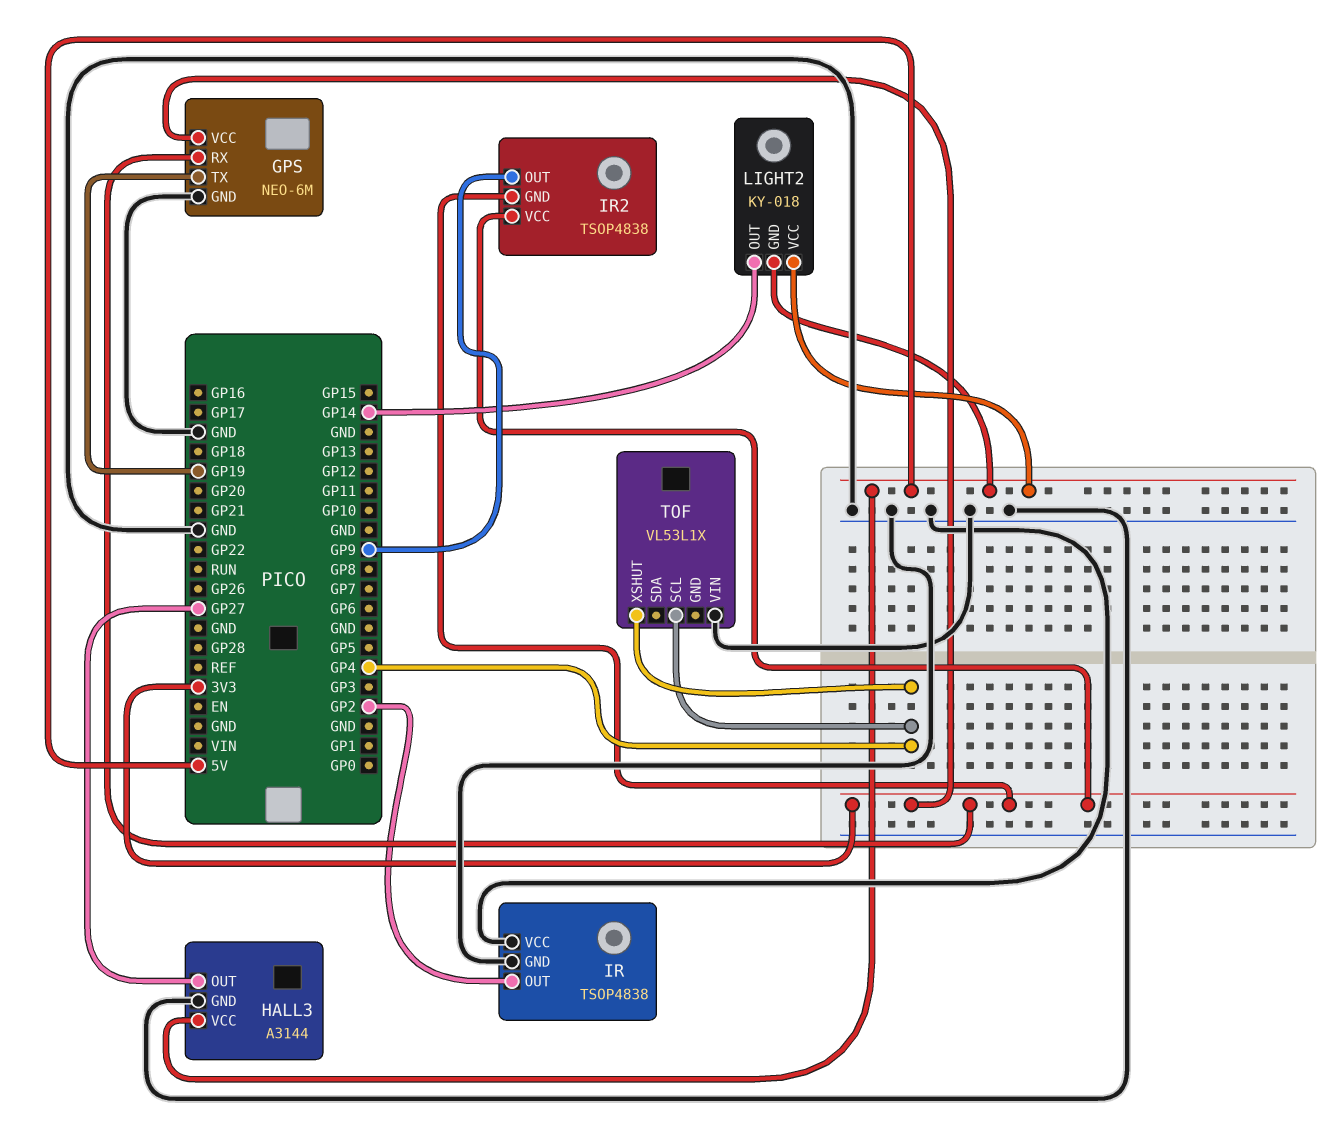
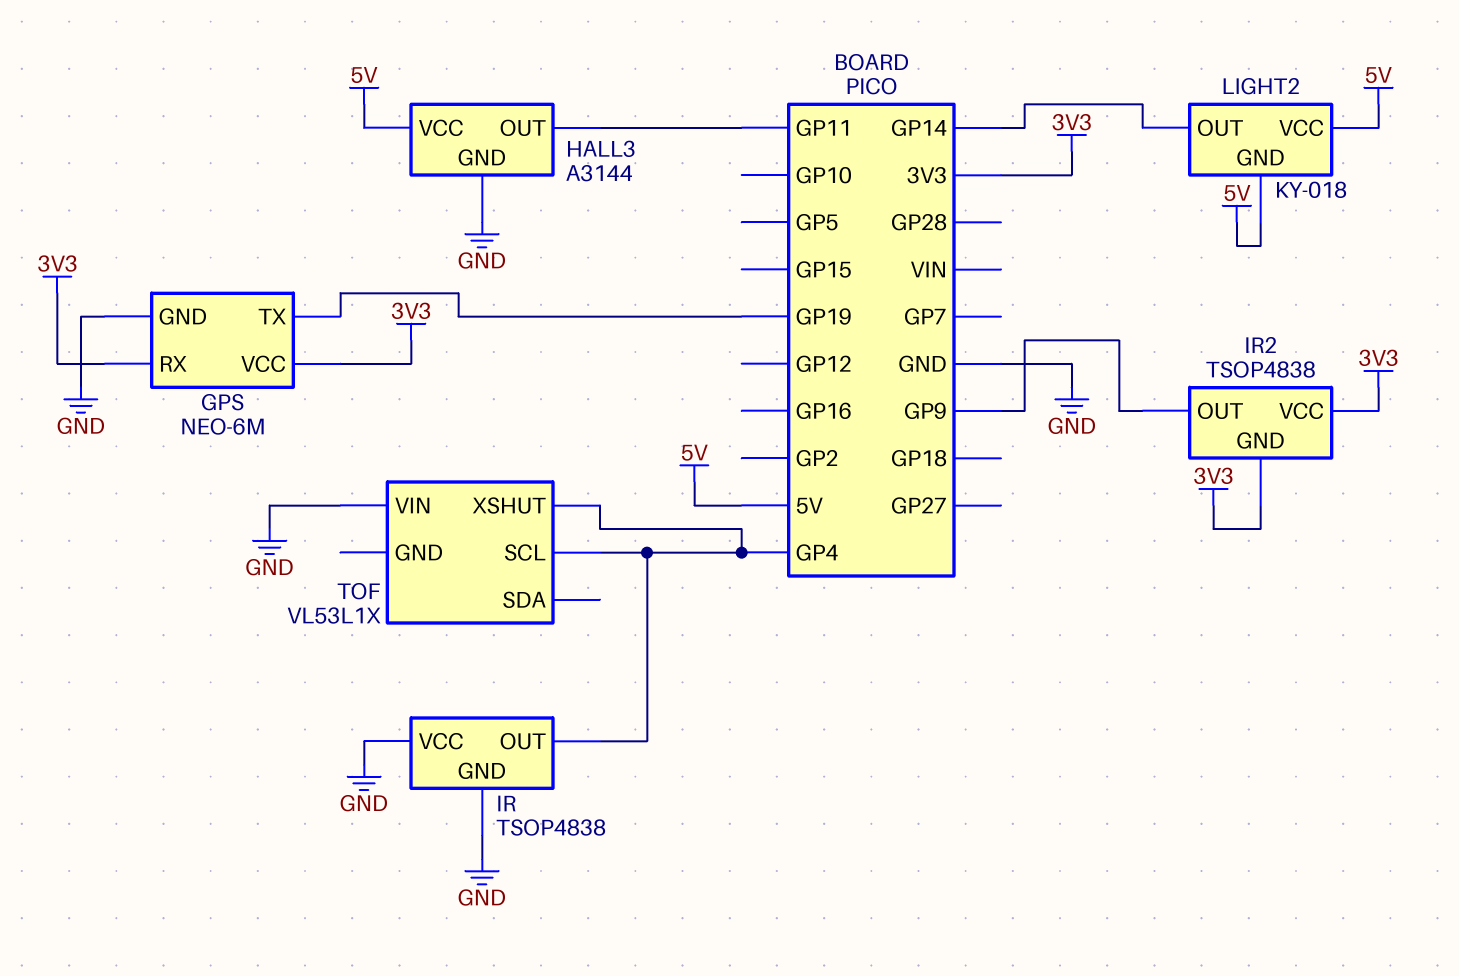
HALL3 pin OUT: GP27 -> GP11
IR pin OUT: GP2 -> GP4

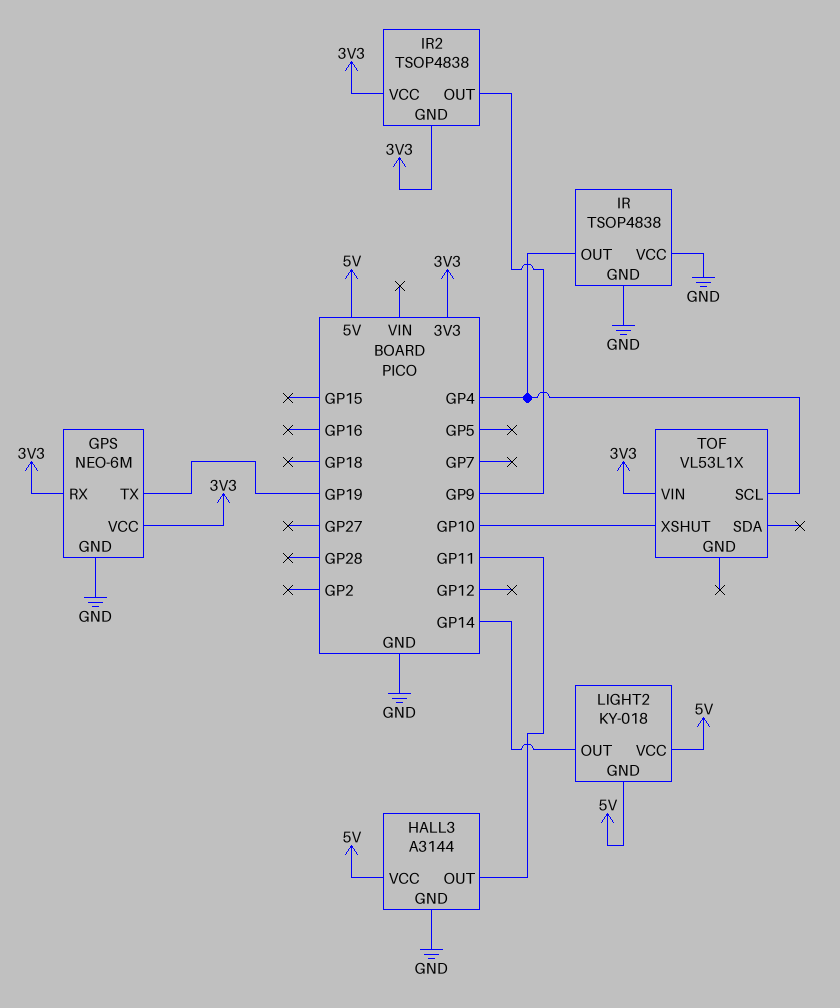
TOF pin VIN: GND -> 3V3
TOF pin XSHUT: GP4 -> GP10

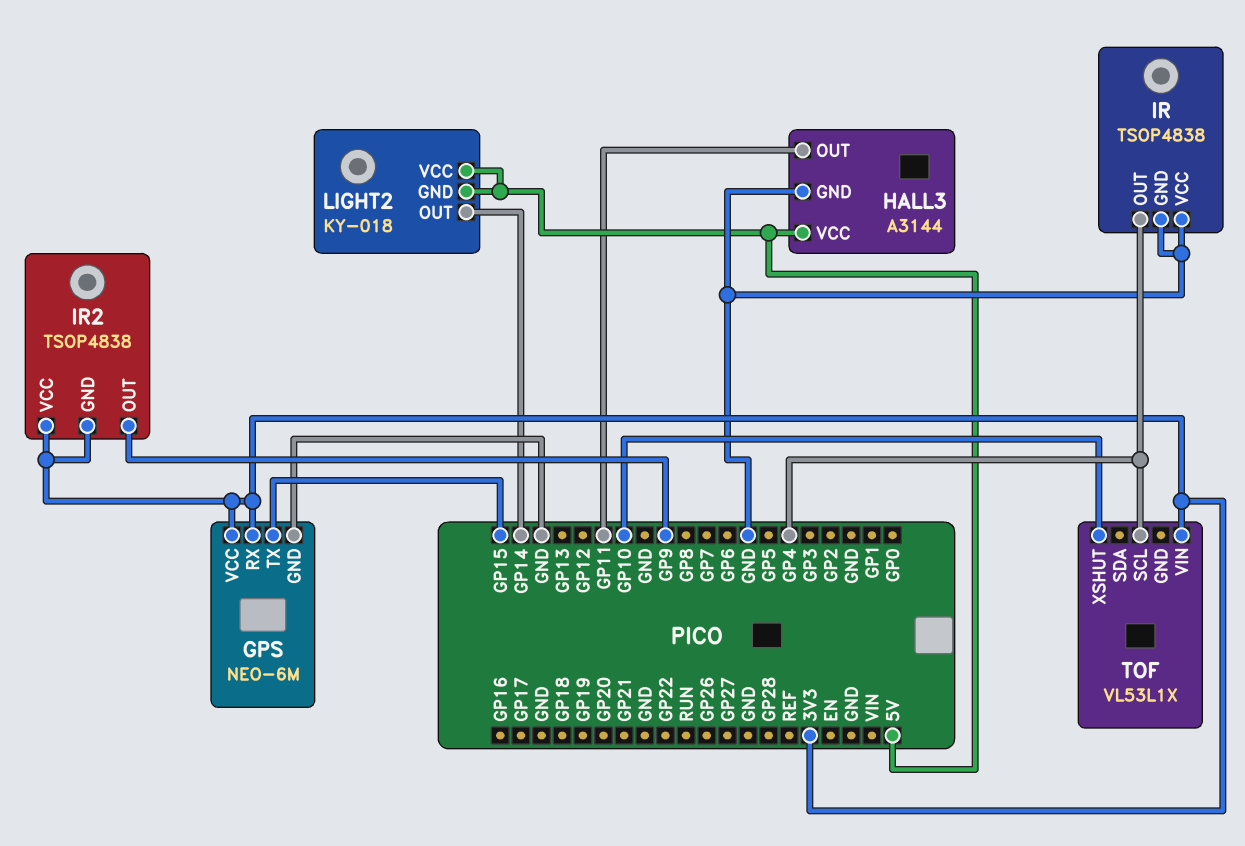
GPS pin TX: GP19 -> GP15

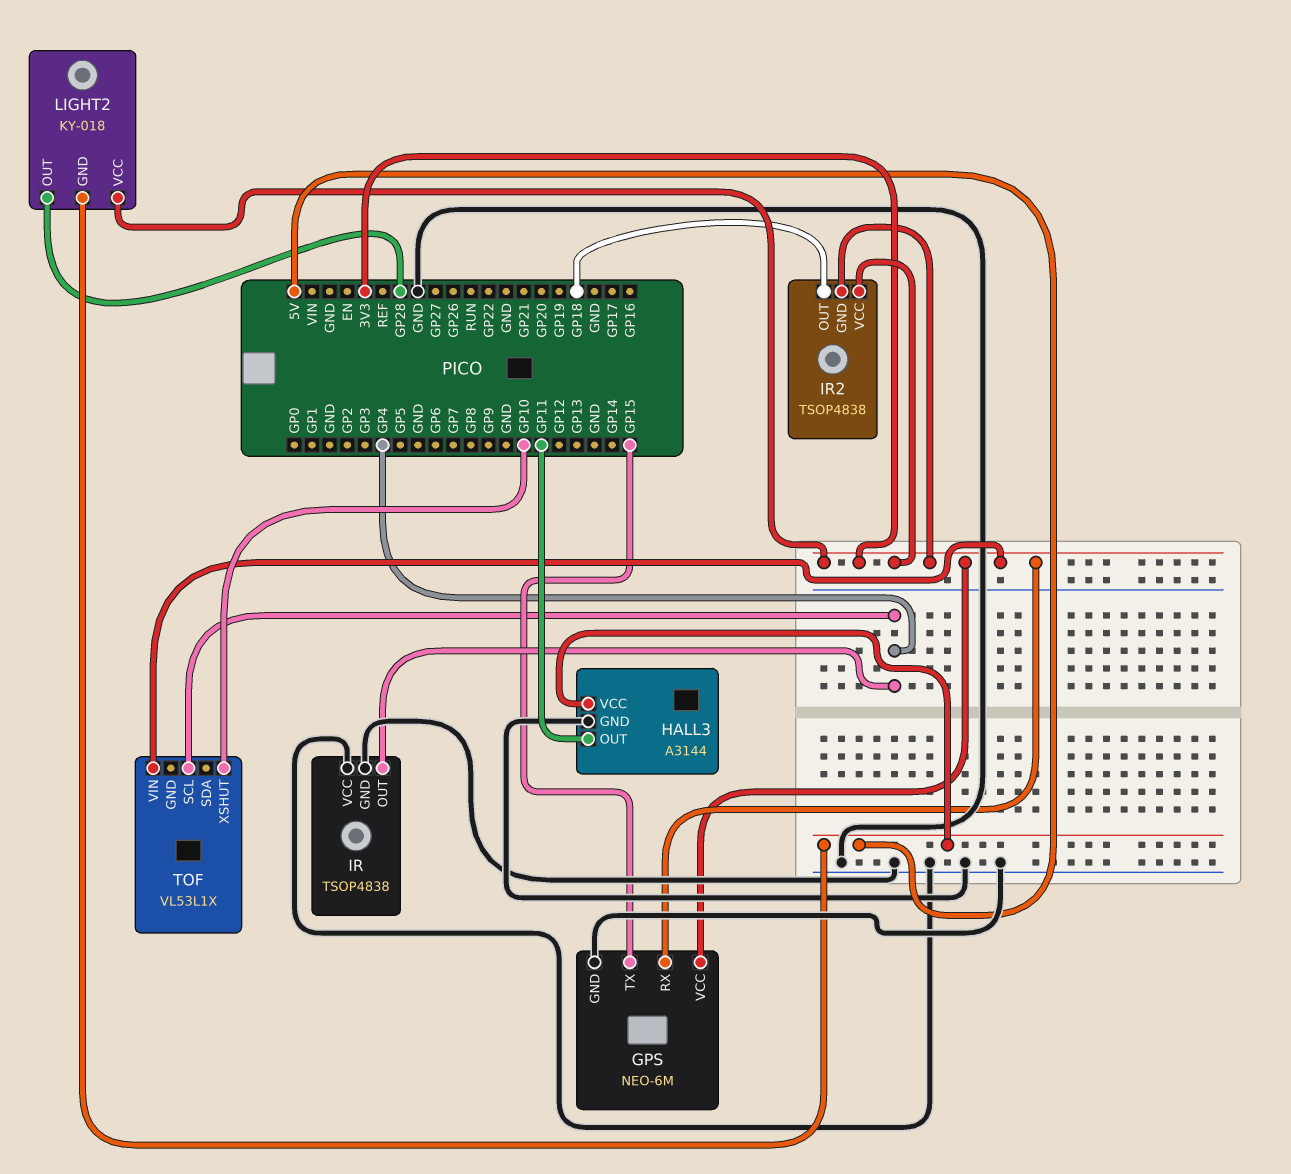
IR2 pin OUT: GP9 -> GP18
LIGHT2 pin OUT: GP14 -> GP28
LIGHT2 pin VCC: 5V -> 3V3

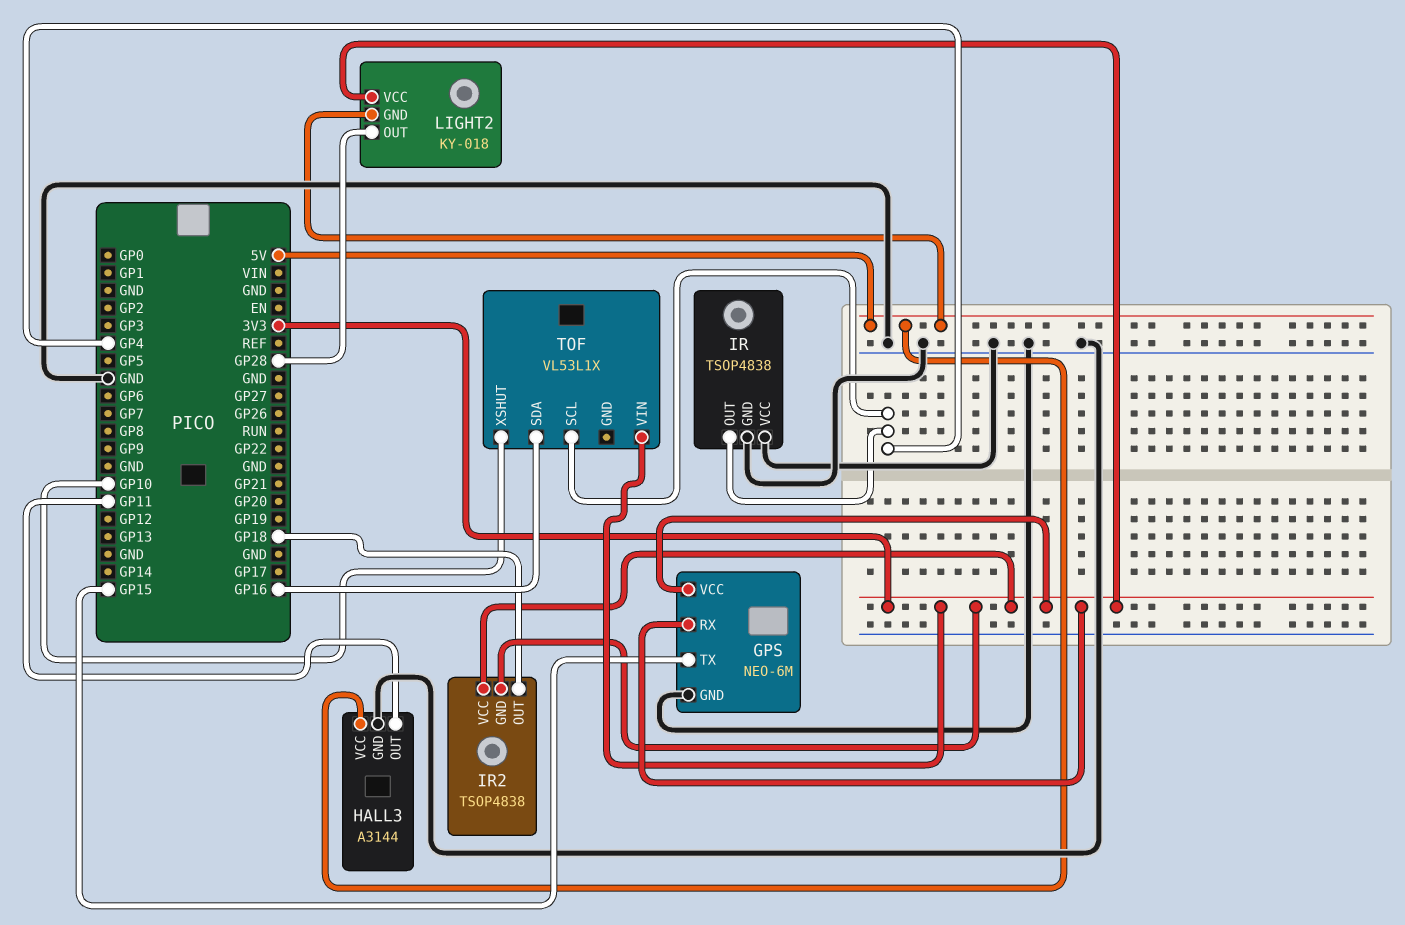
TOF pin SDA: none -> GP16

